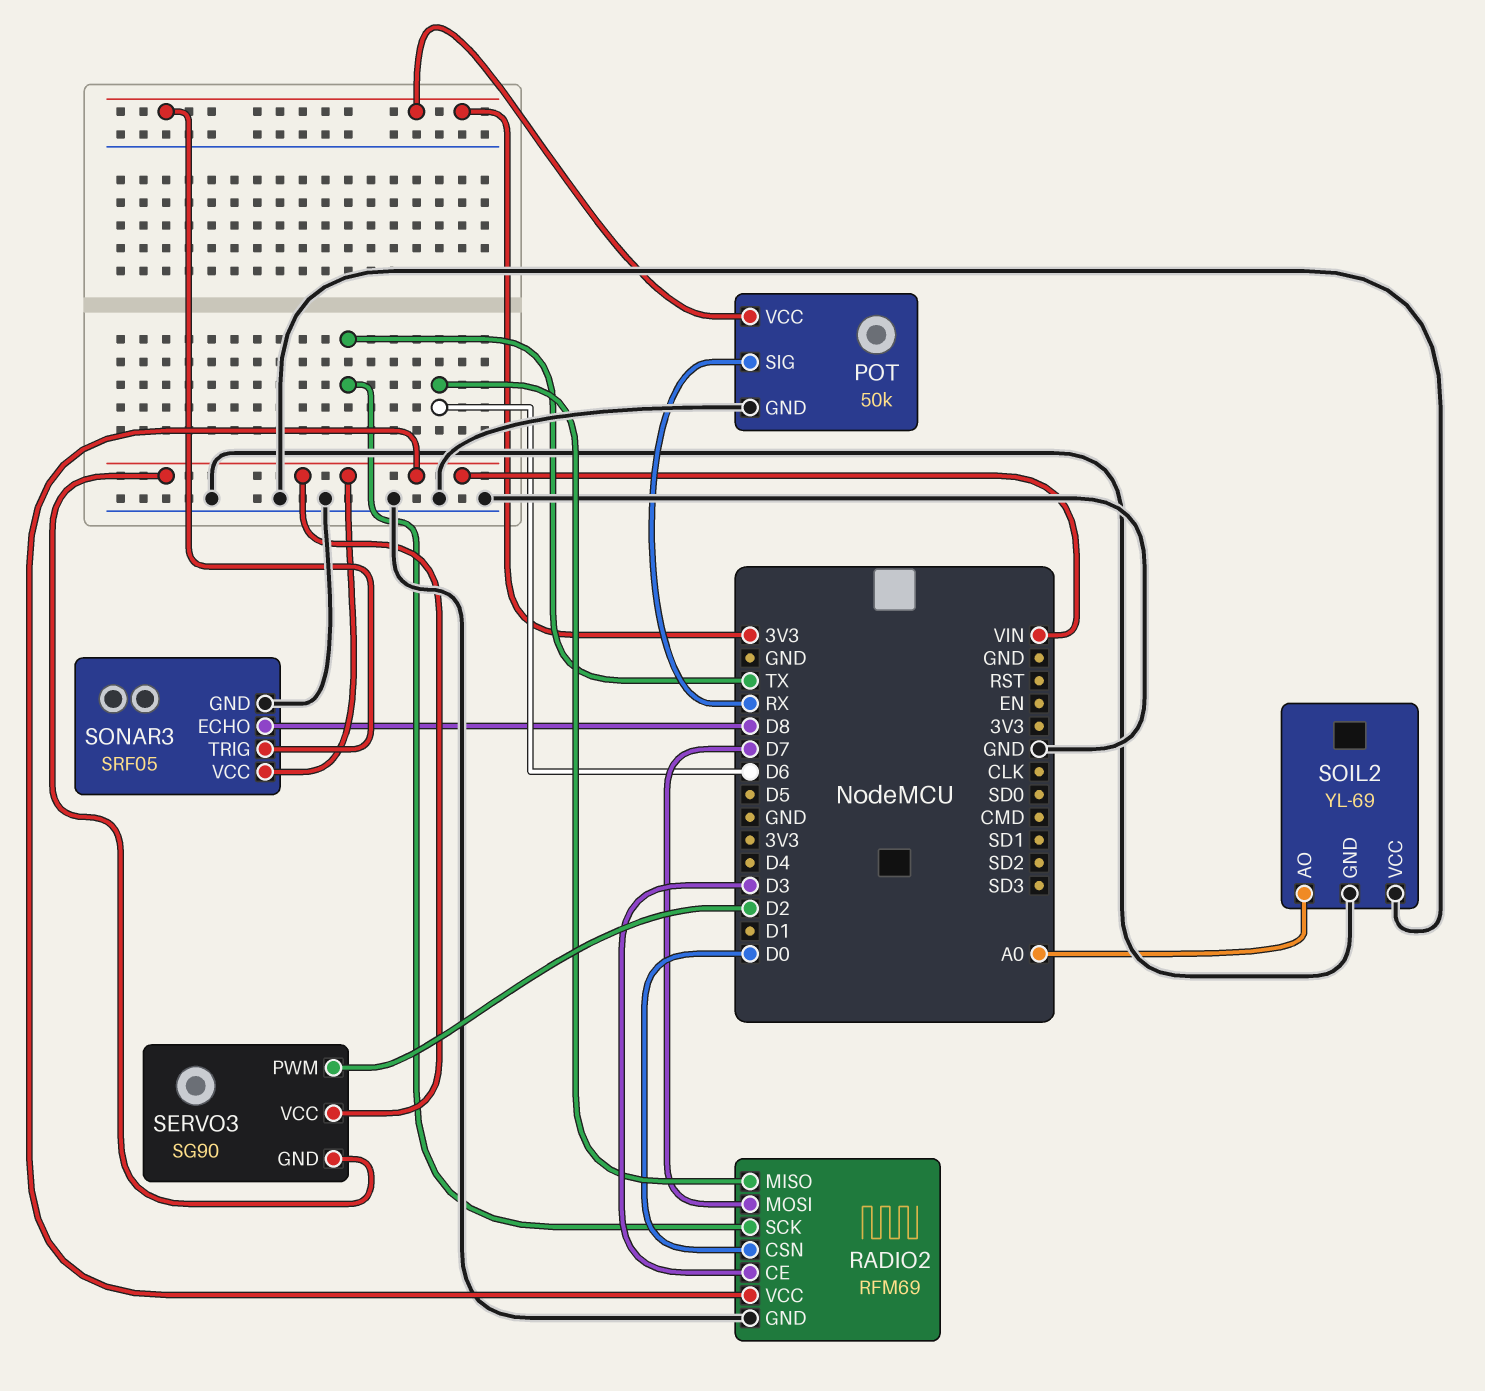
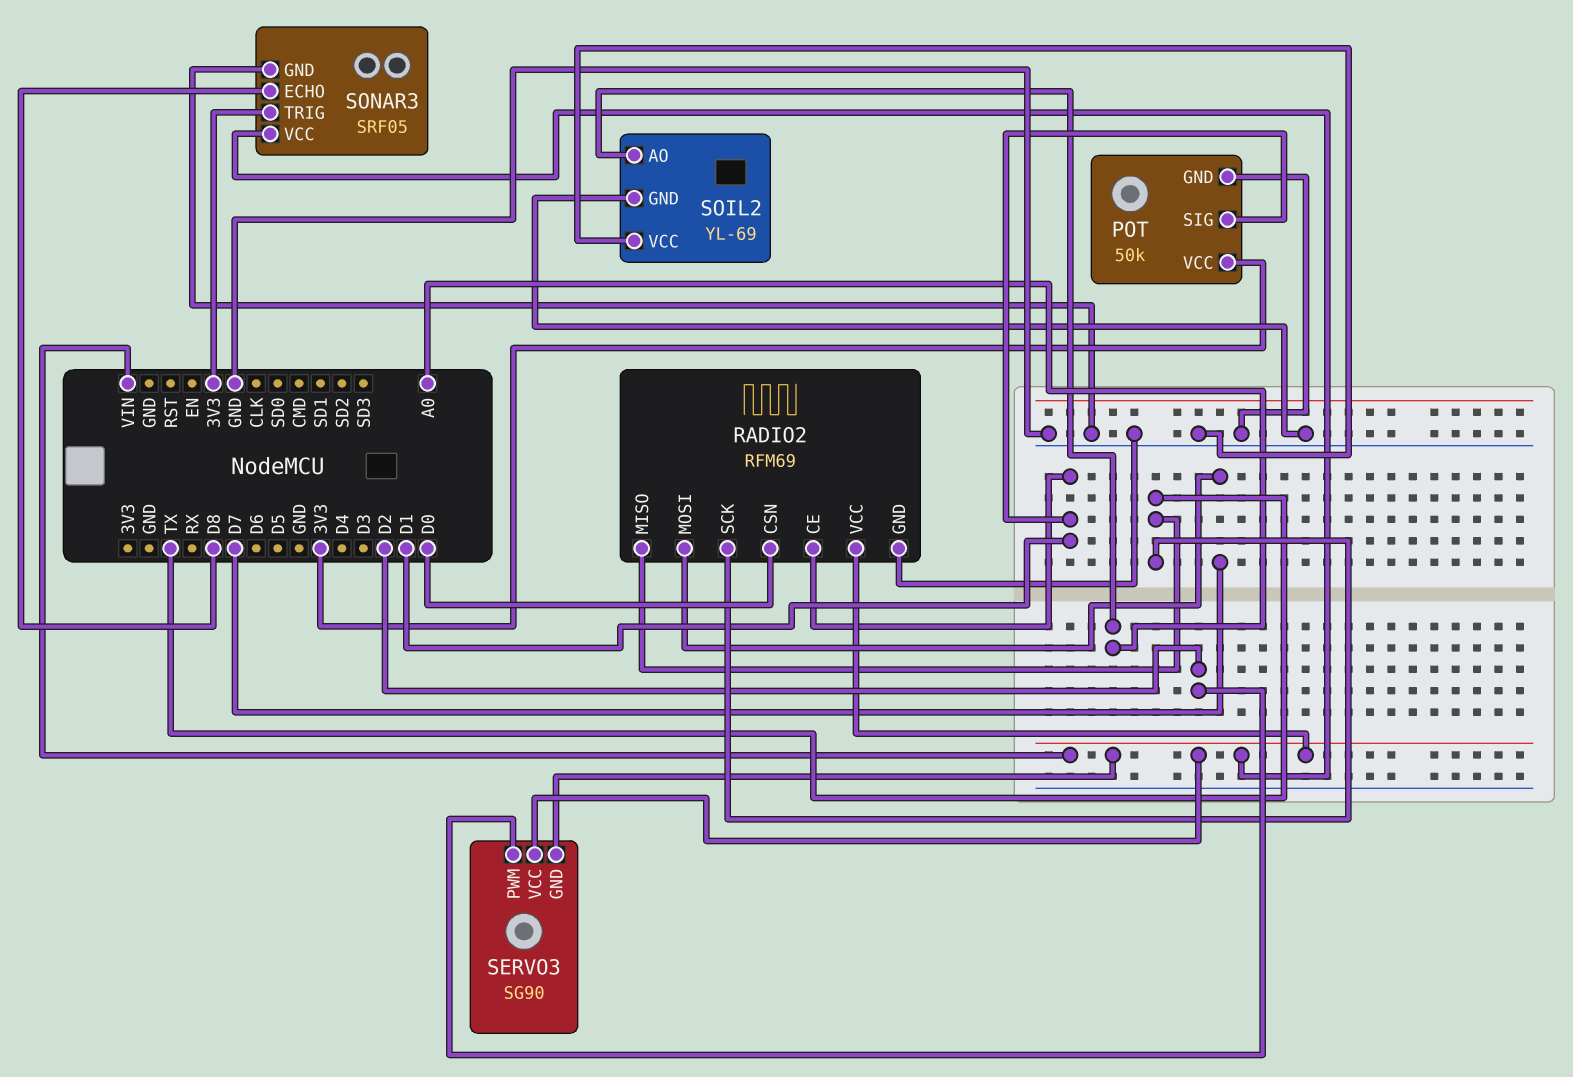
POT pin SIG: RX -> D1
RADIO2 pin CE: D3 -> D1
RADIO2 pin MISO: D6 -> TX

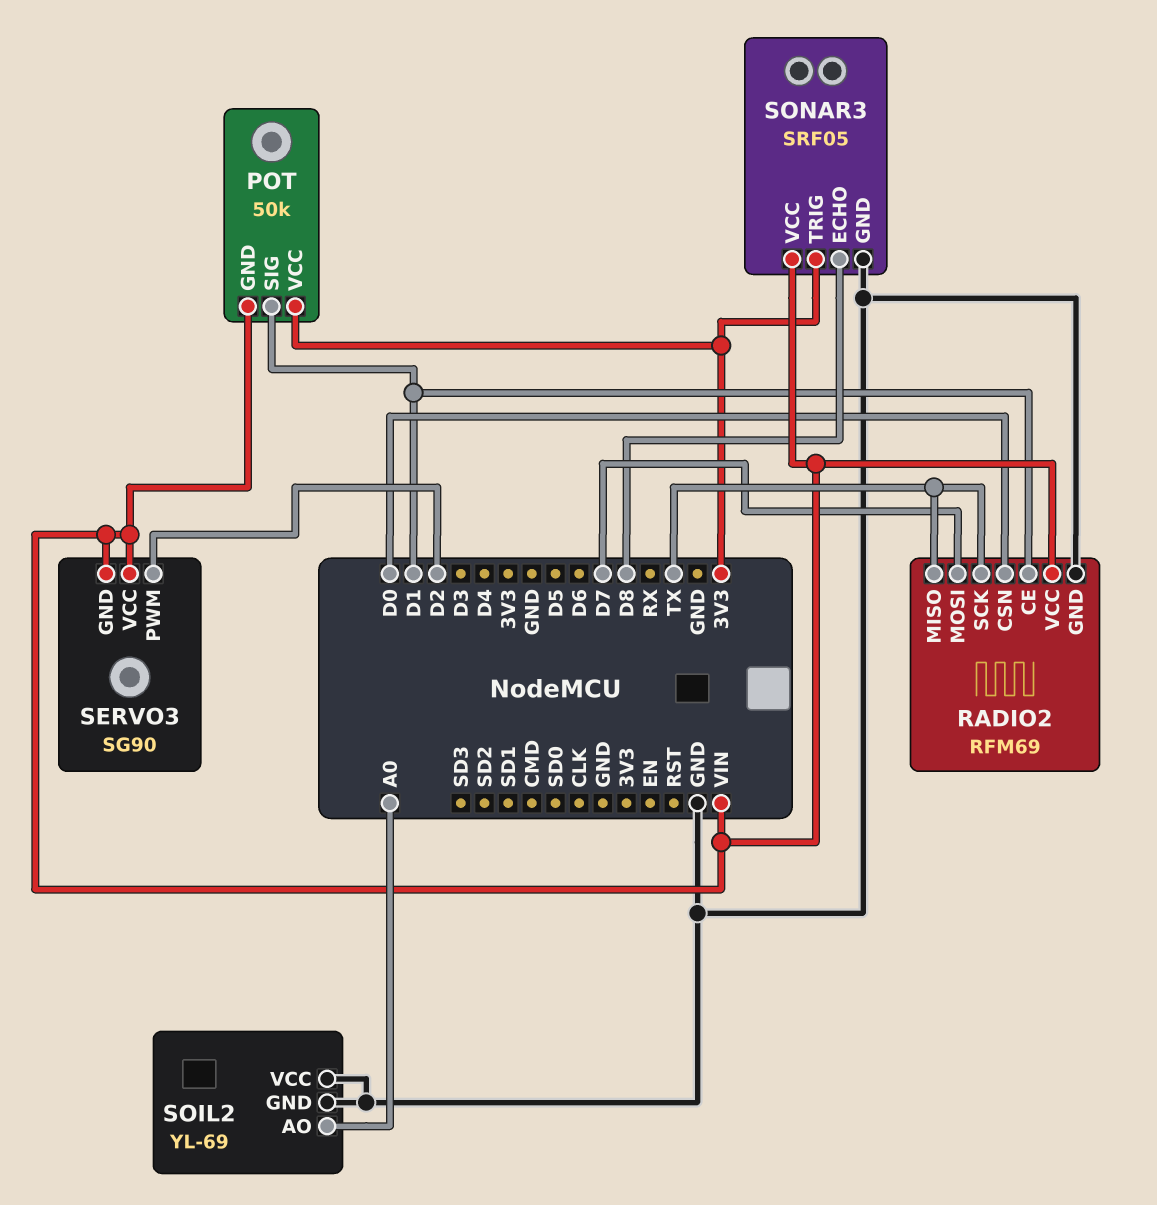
POT pin GND: GND -> VIN

